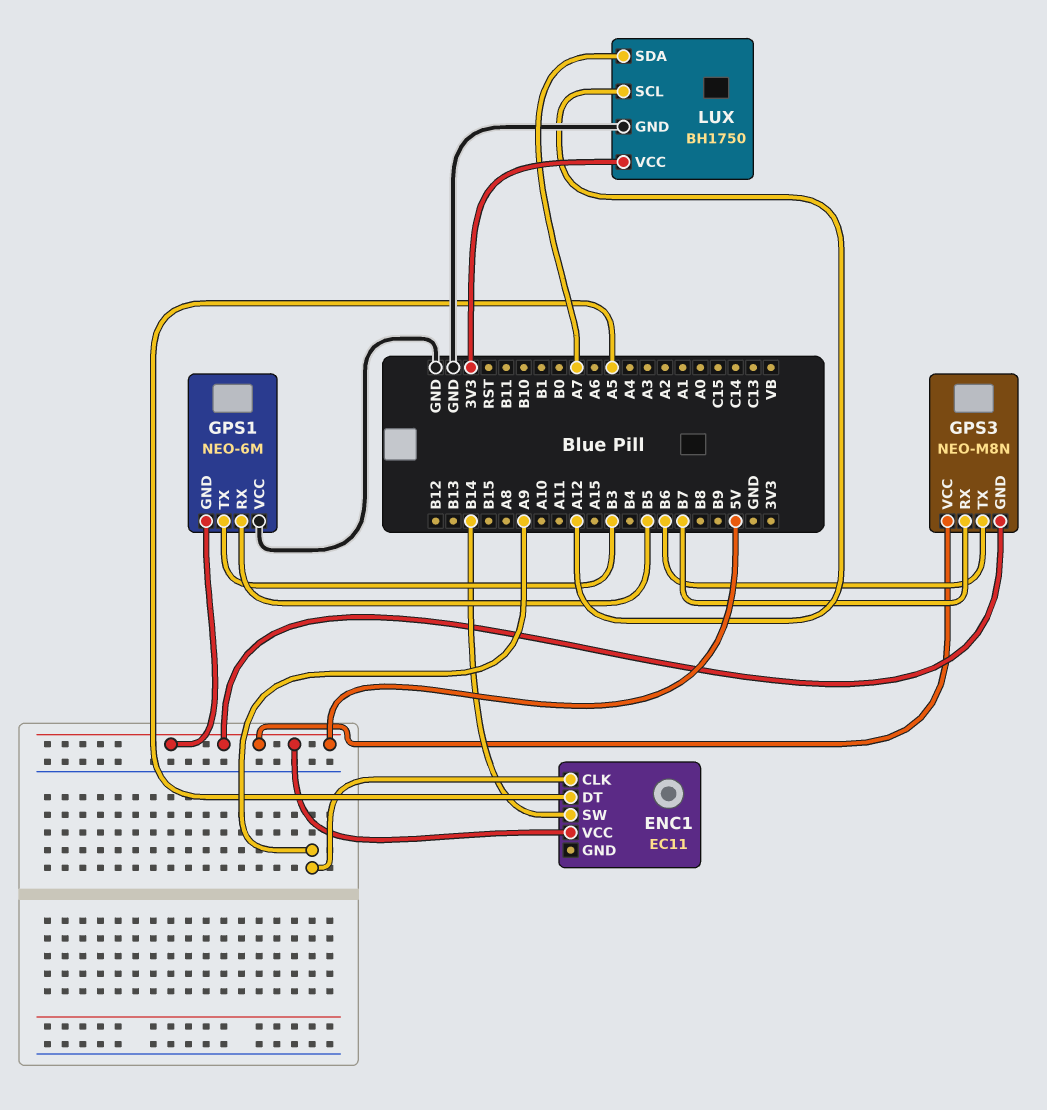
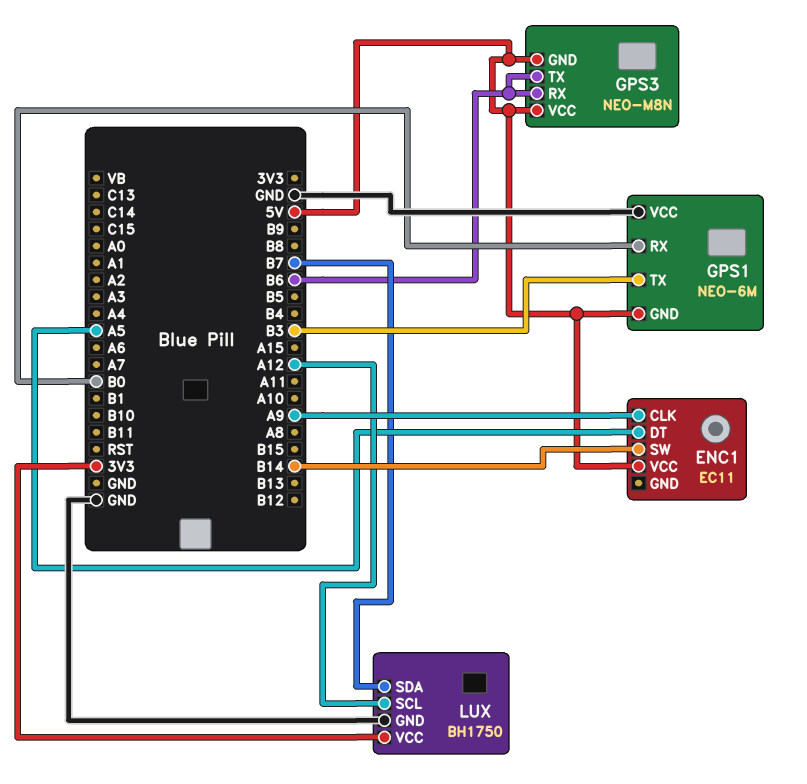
GPS1 pin RX: B5 -> B0
GPS3 pin RX: B7 -> B6
LUX pin SDA: A7 -> B7

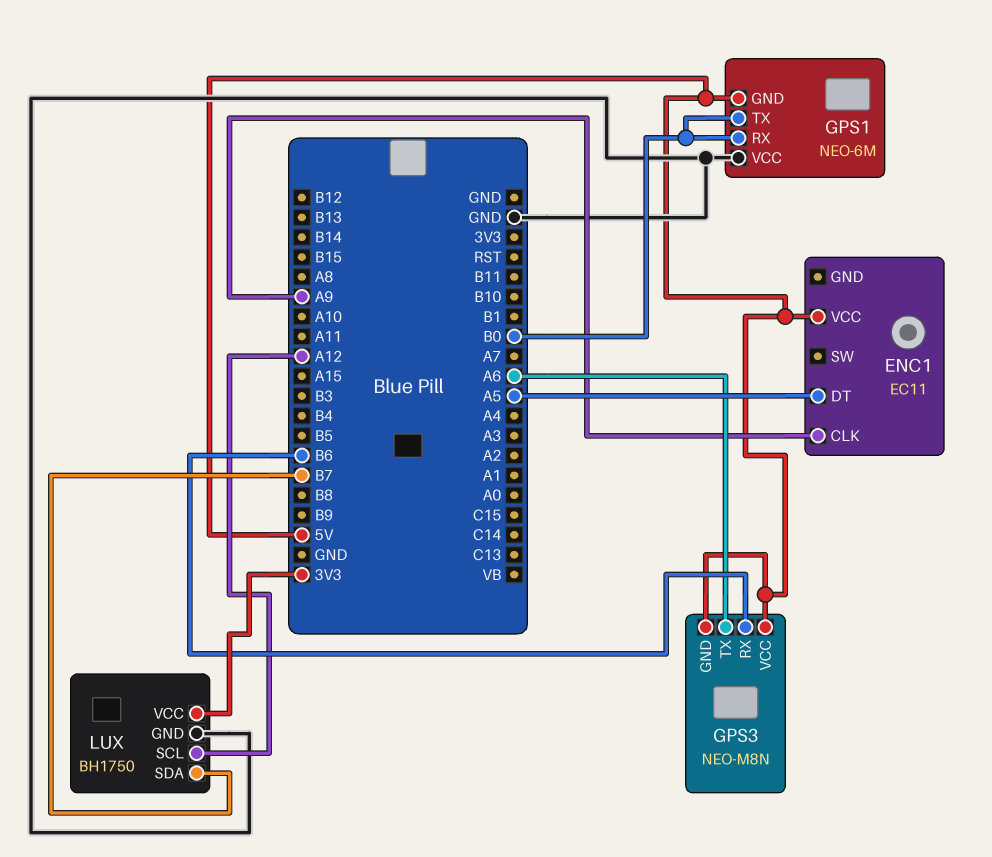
ENC1 pin SW: B14 -> none
GPS1 pin TX: B3 -> B0
GPS3 pin TX: B6 -> A6

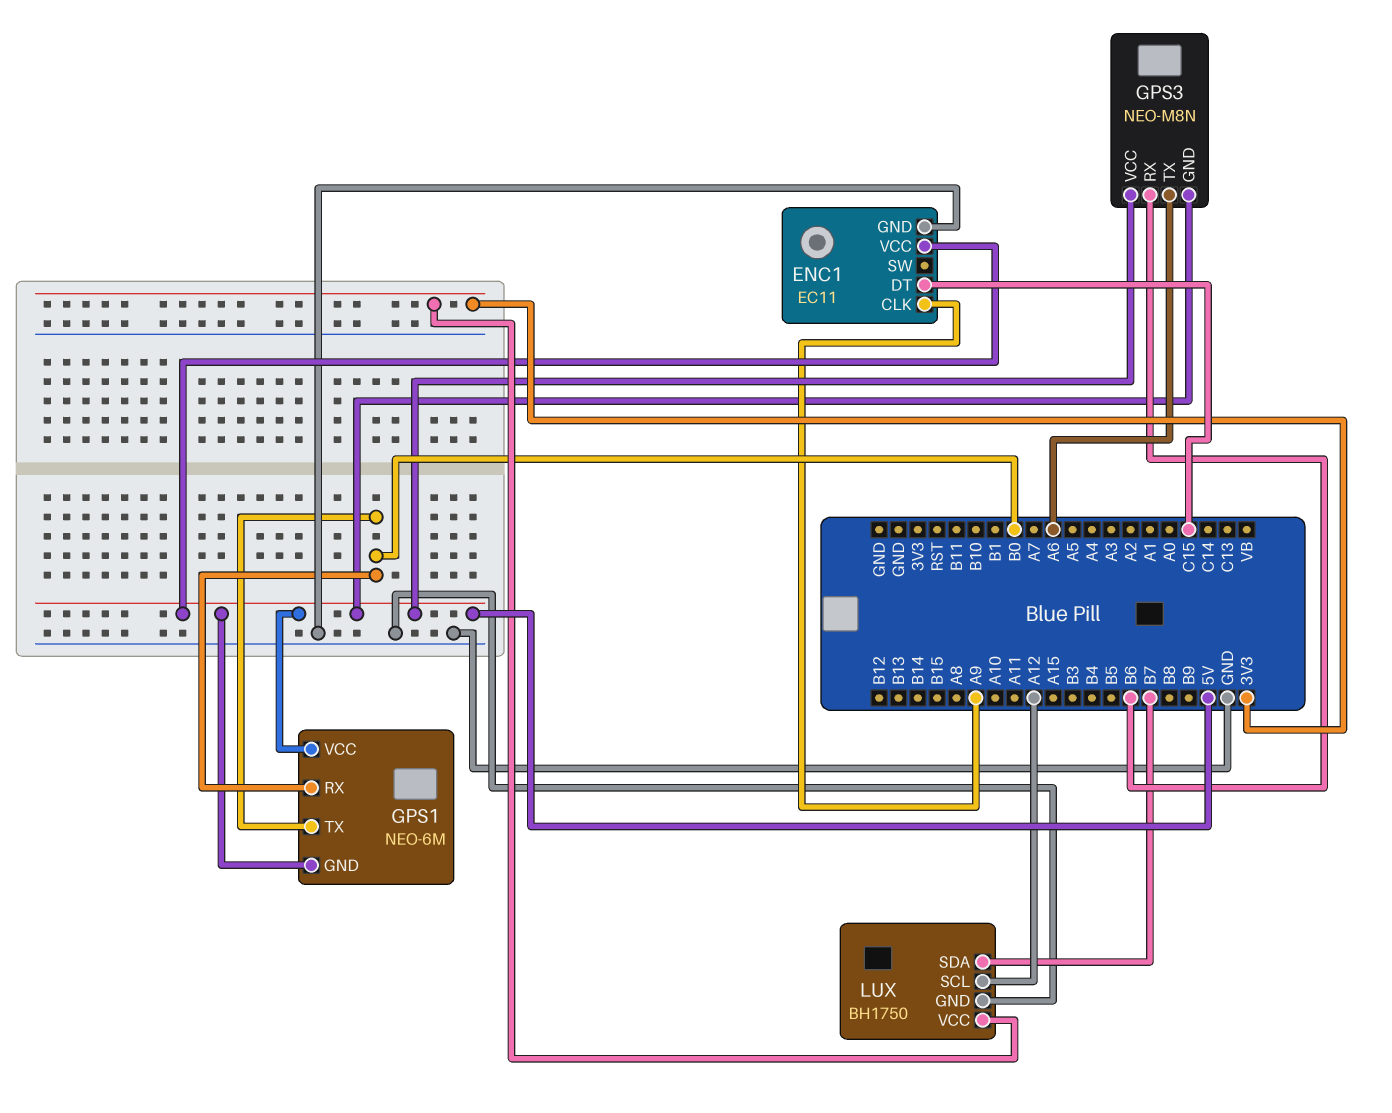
ENC1 pin DT: A5 -> C15
ENC1 pin GND: none -> GND
GPS1 pin VCC: GND -> 5V

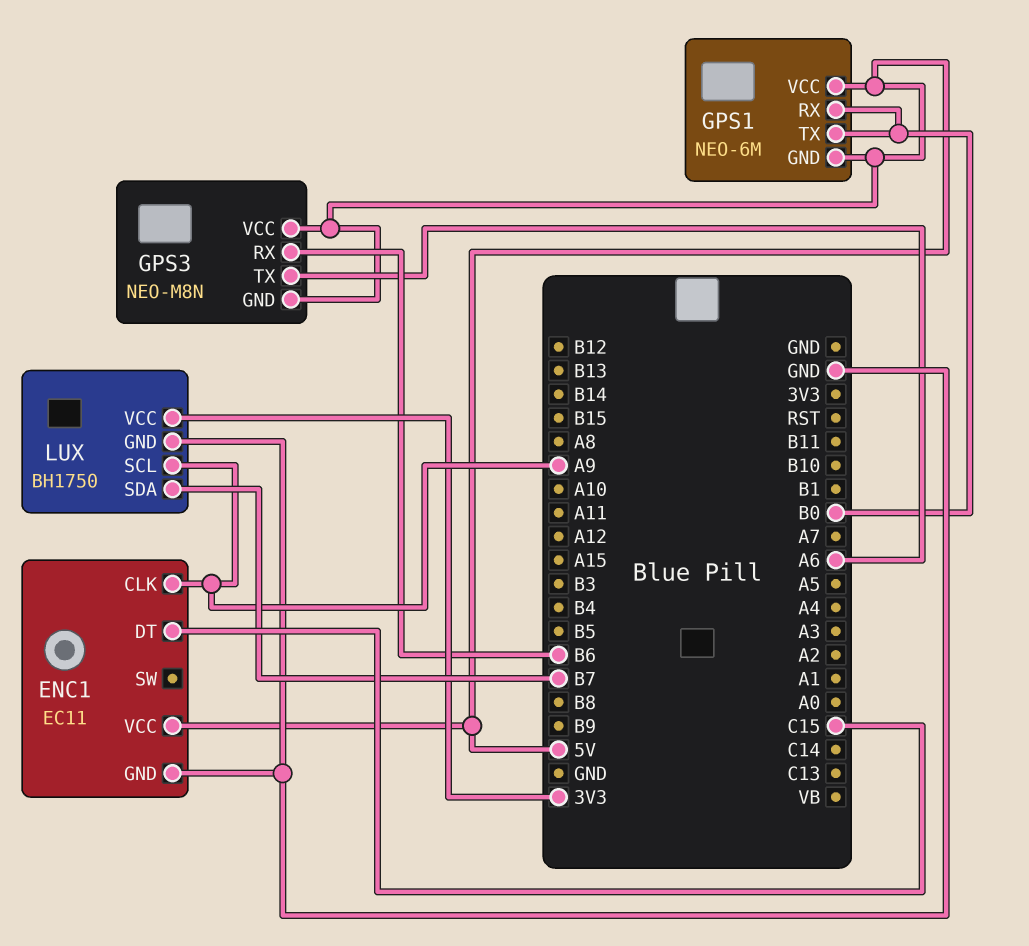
LUX pin SCL: A12 -> A9

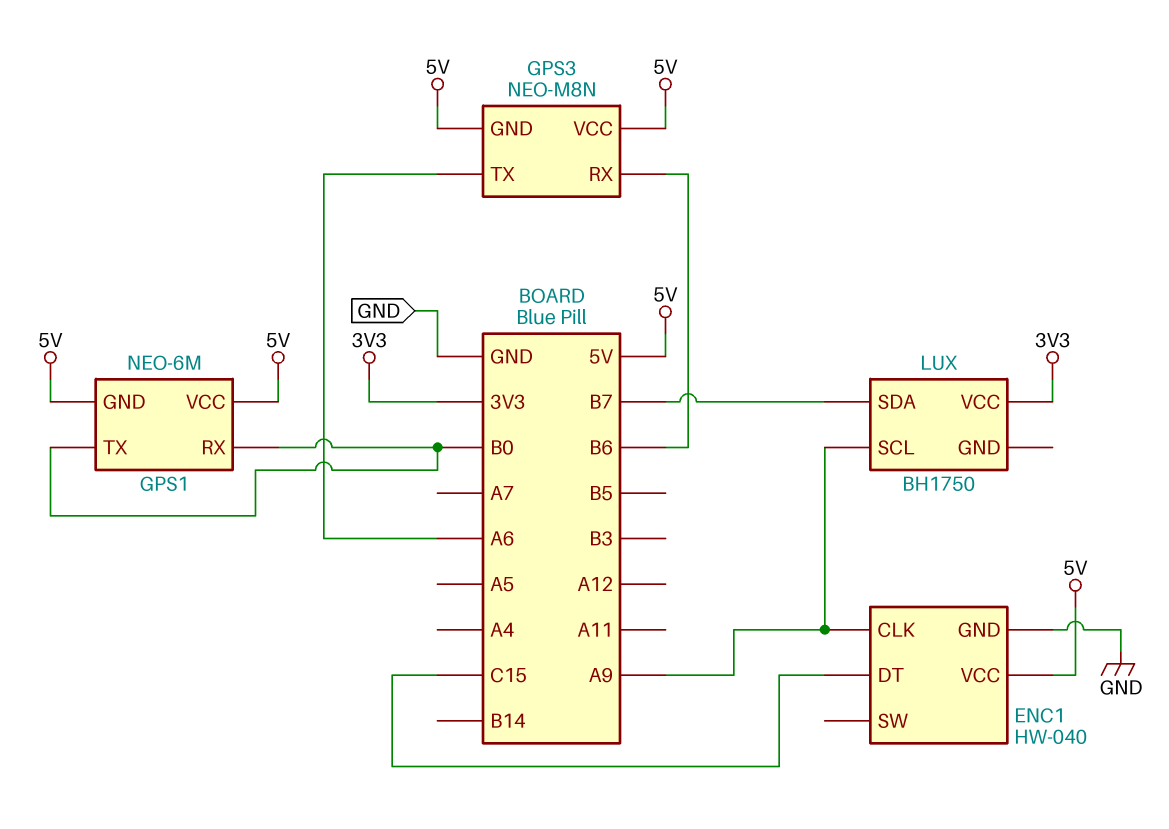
ENC1: EC11 -> HW-040
LUX pin GND: GND -> none

